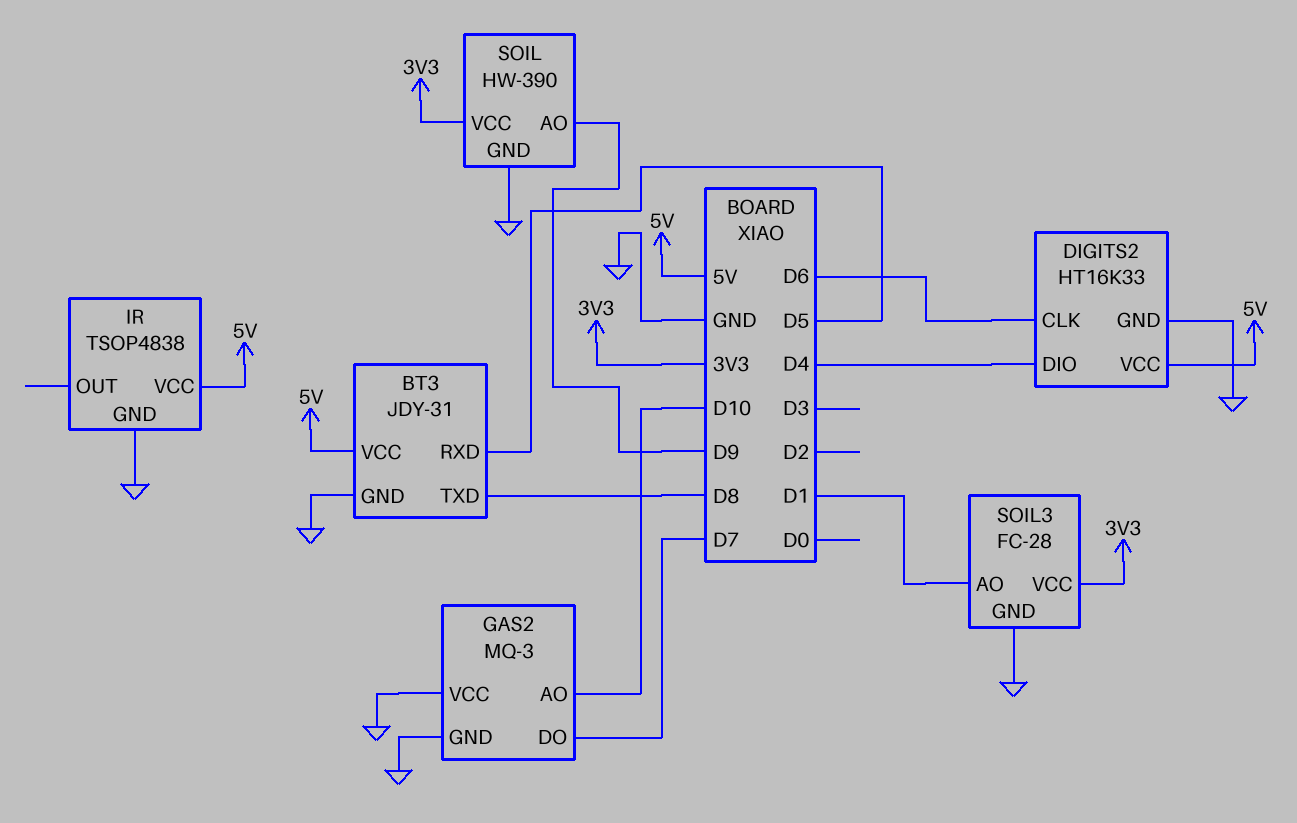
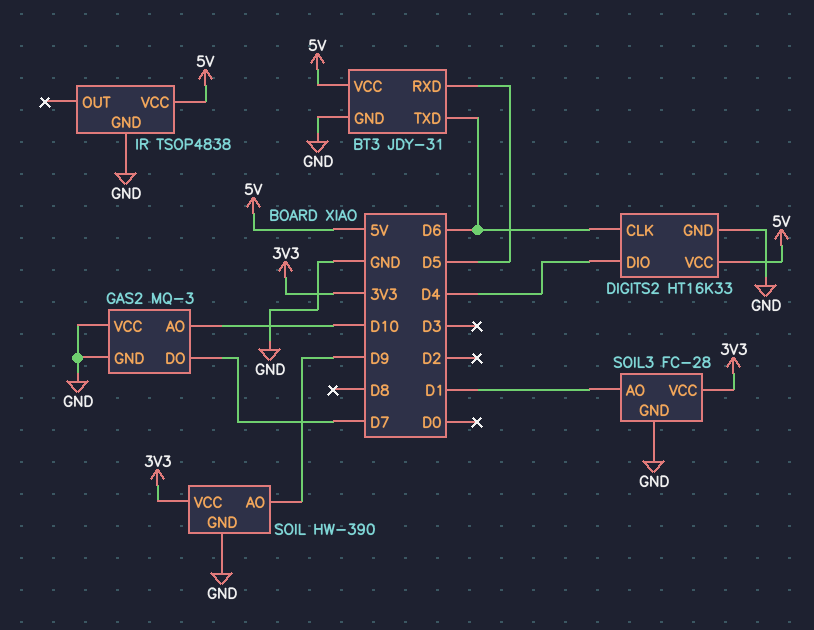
BT3 pin TXD: D8 -> D6

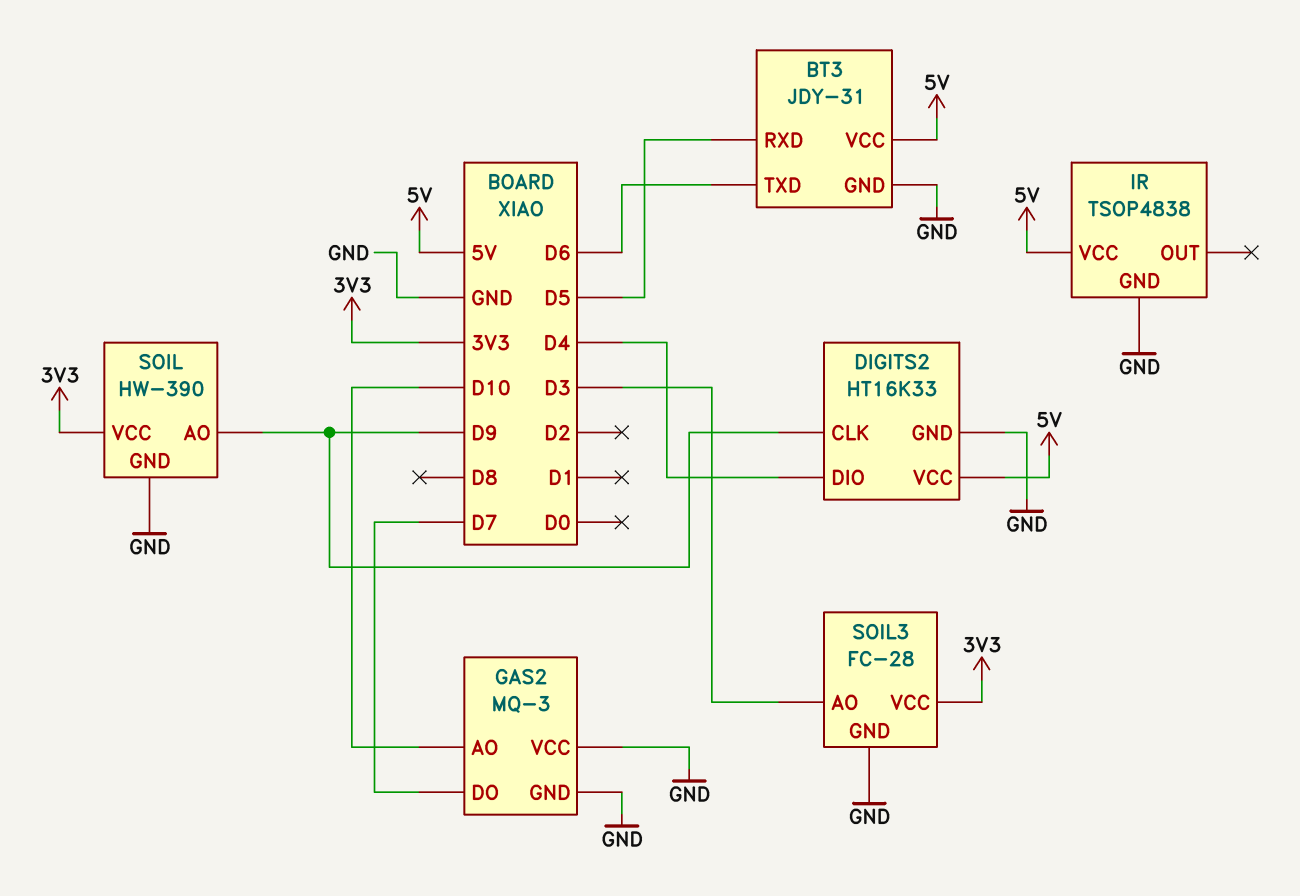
DIGITS2 pin CLK: D6 -> D9
SOIL3 pin AO: D1 -> D3

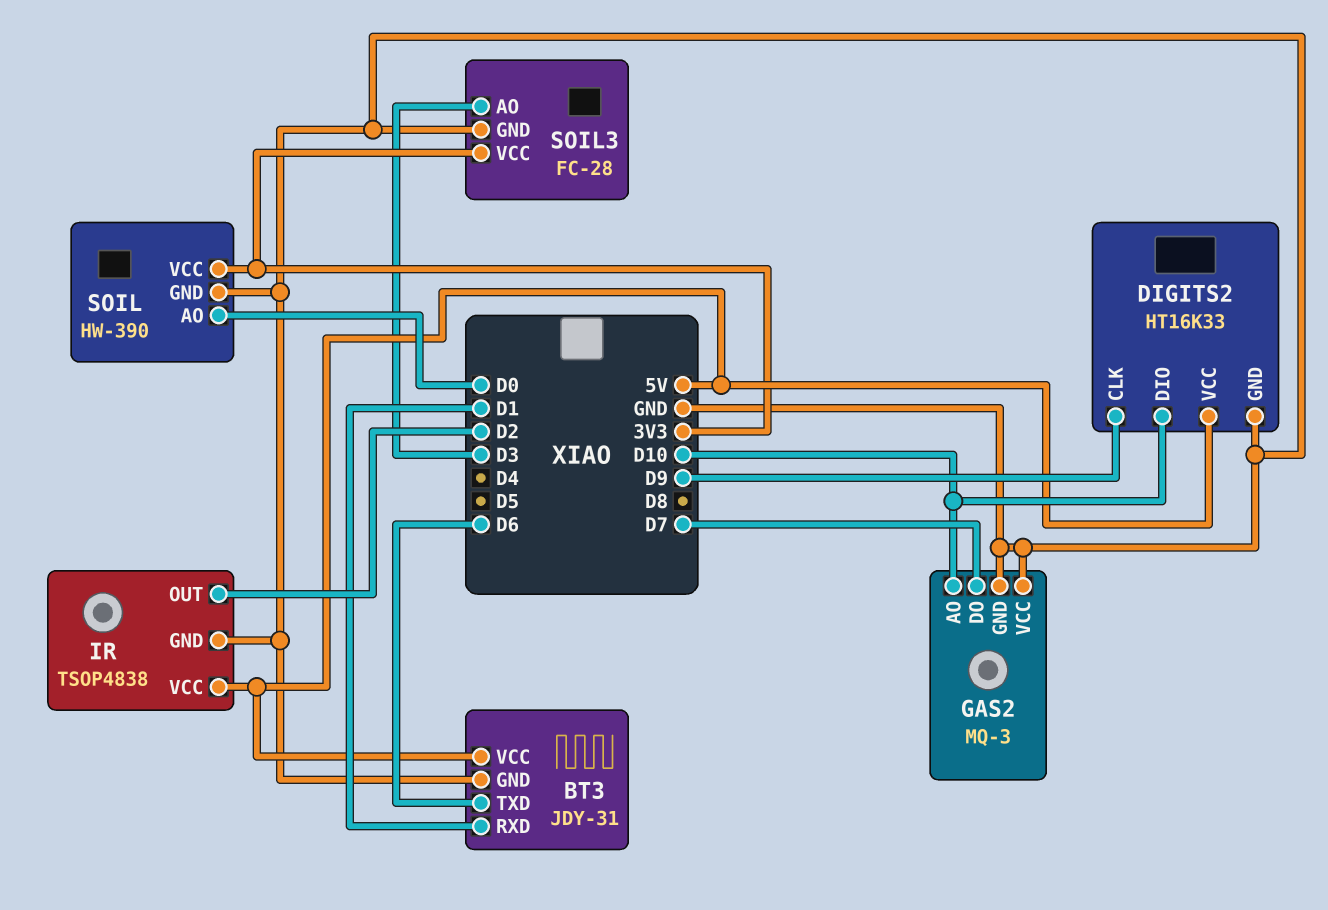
BT3 pin RXD: D5 -> D1
DIGITS2 pin DIO: D4 -> D10
IR pin OUT: none -> D2
SOIL pin AO: D9 -> D0

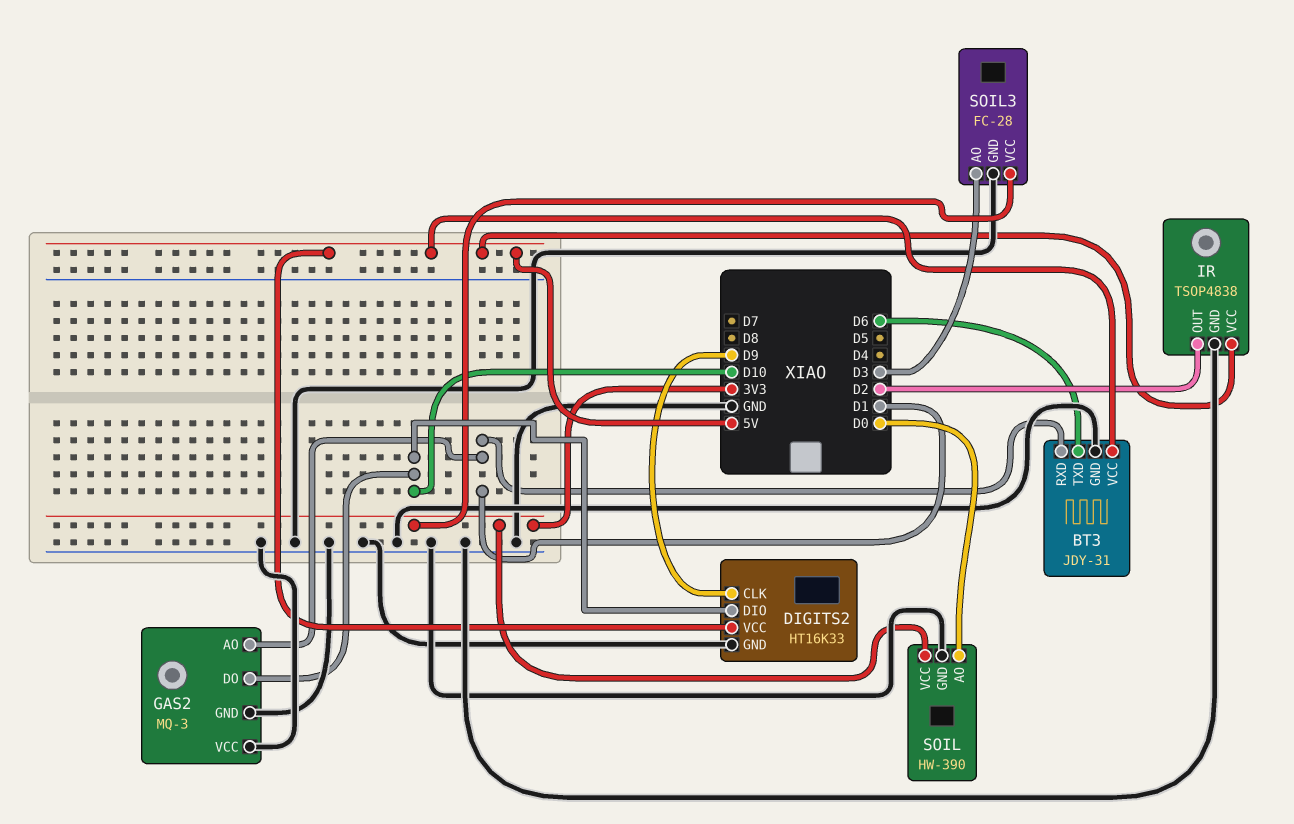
GAS2 pin AO: D10 -> D1
GAS2 pin DO: D7 -> D10

